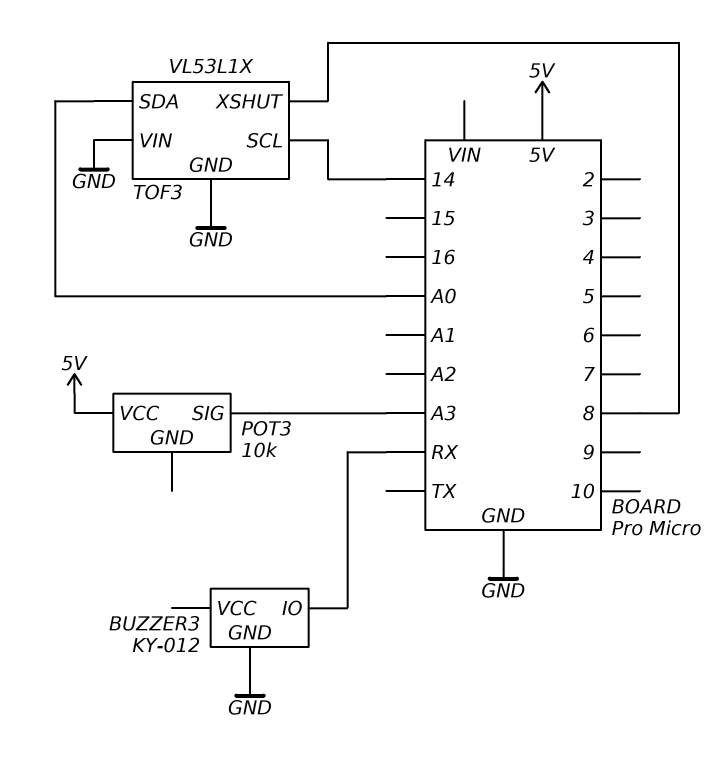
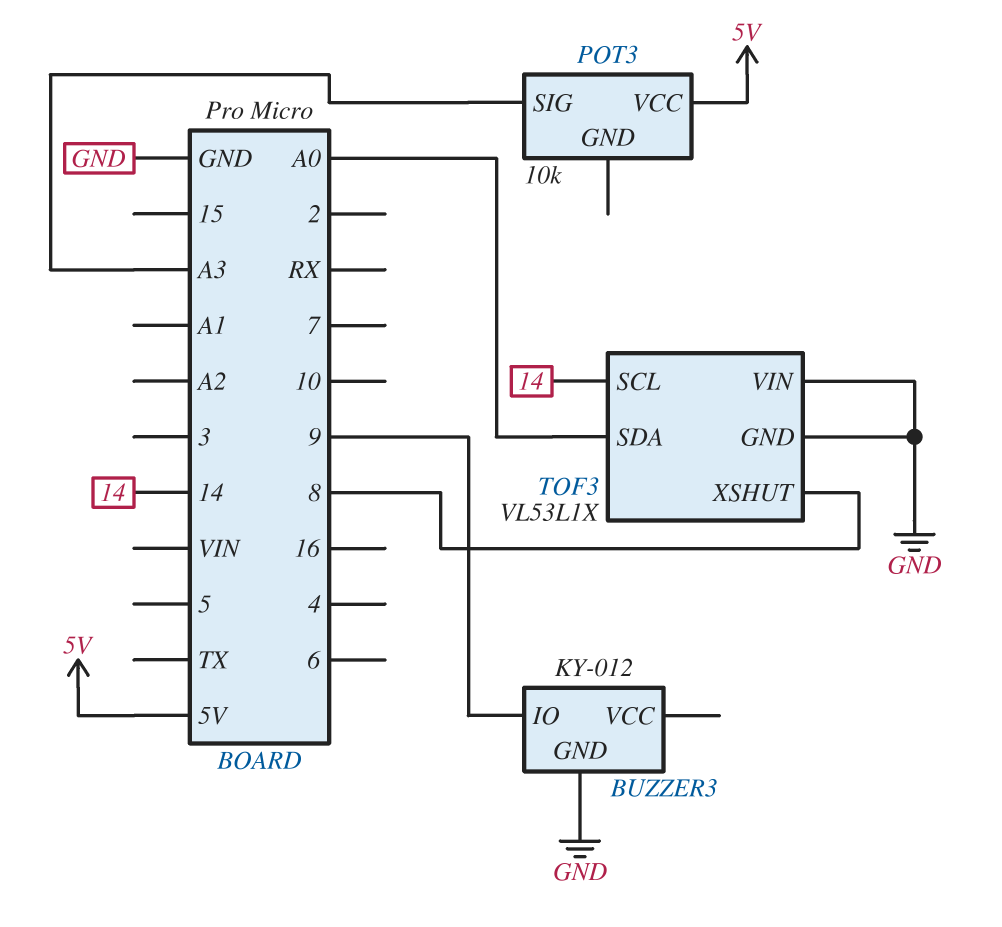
BUZZER3 pin IO: RX -> 9

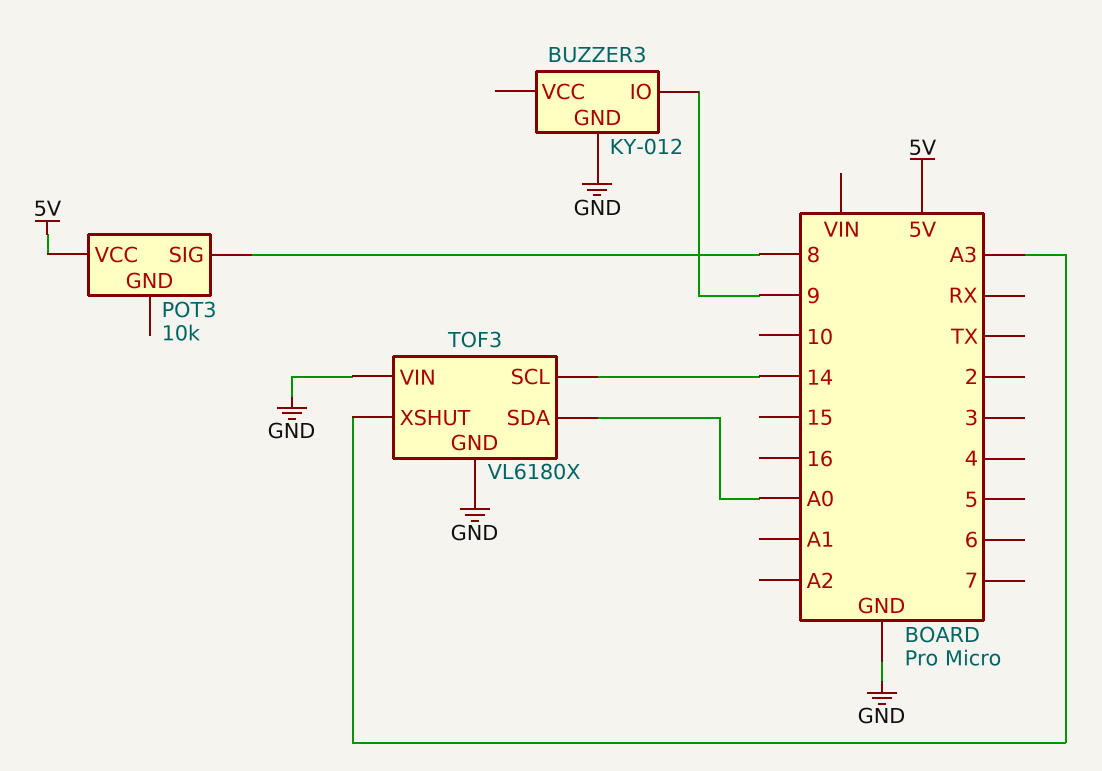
POT3 pin SIG: A3 -> 8
TOF3: VL53L1X -> VL6180X
TOF3 pin XSHUT: 8 -> A3

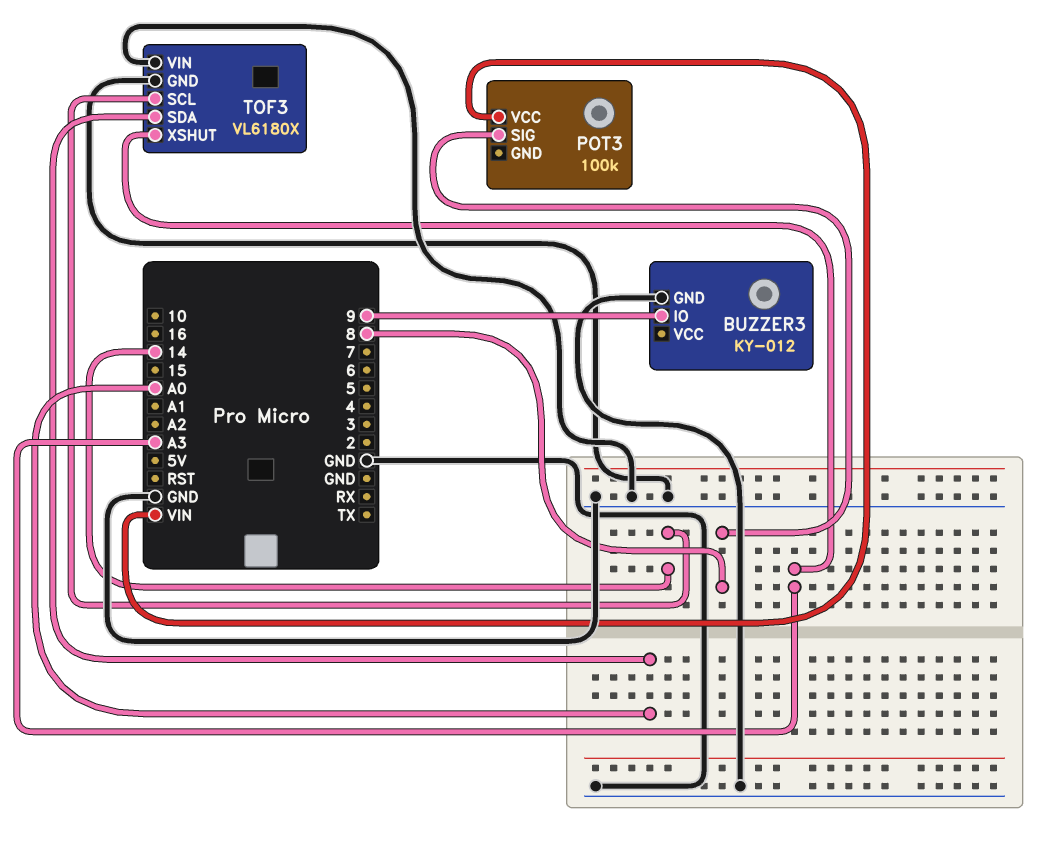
POT3: 10k -> 100k
POT3 pin VCC: 5V -> VIN

